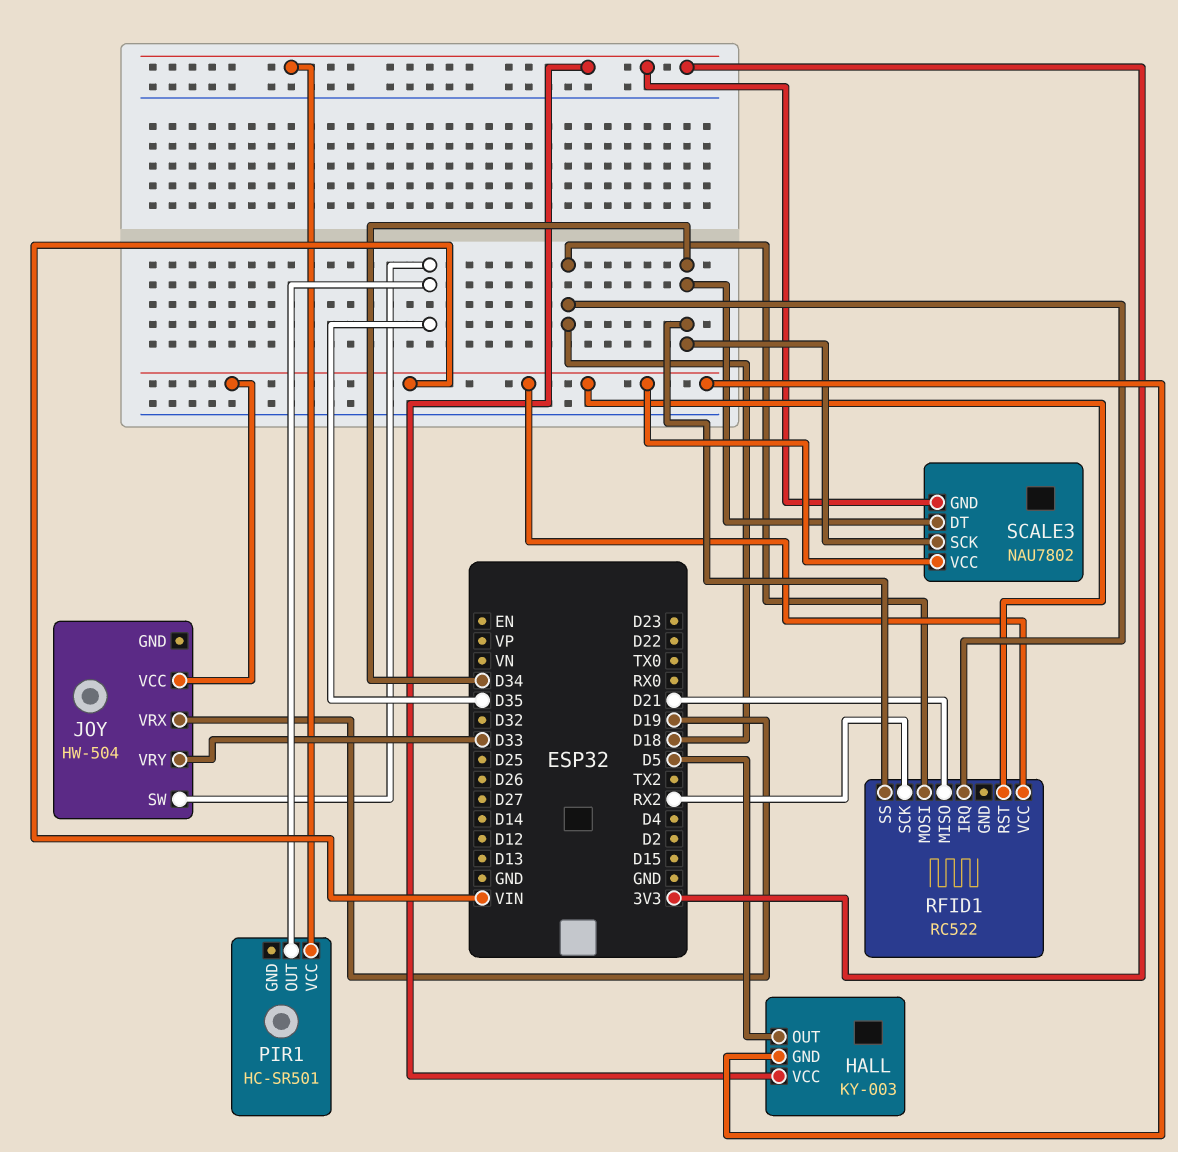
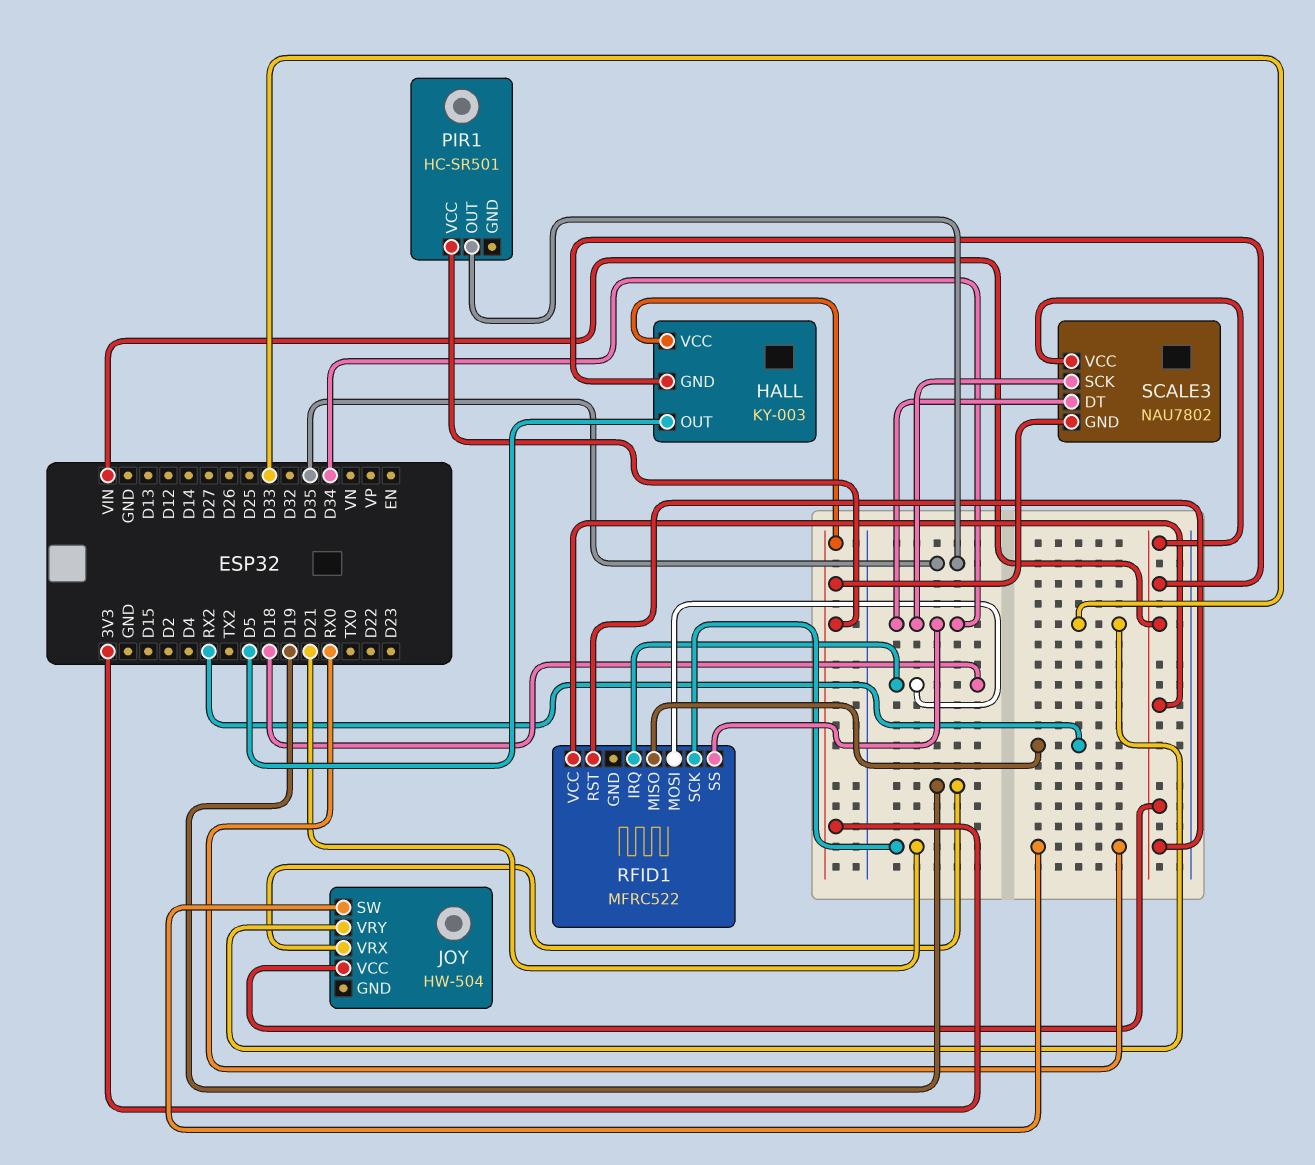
JOY pin SW: D35 -> RX0
RFID1: RC522 -> MFRC522
RFID1 pin MISO: D21 -> RX2
RFID1 pin SCK: RX2 -> D21

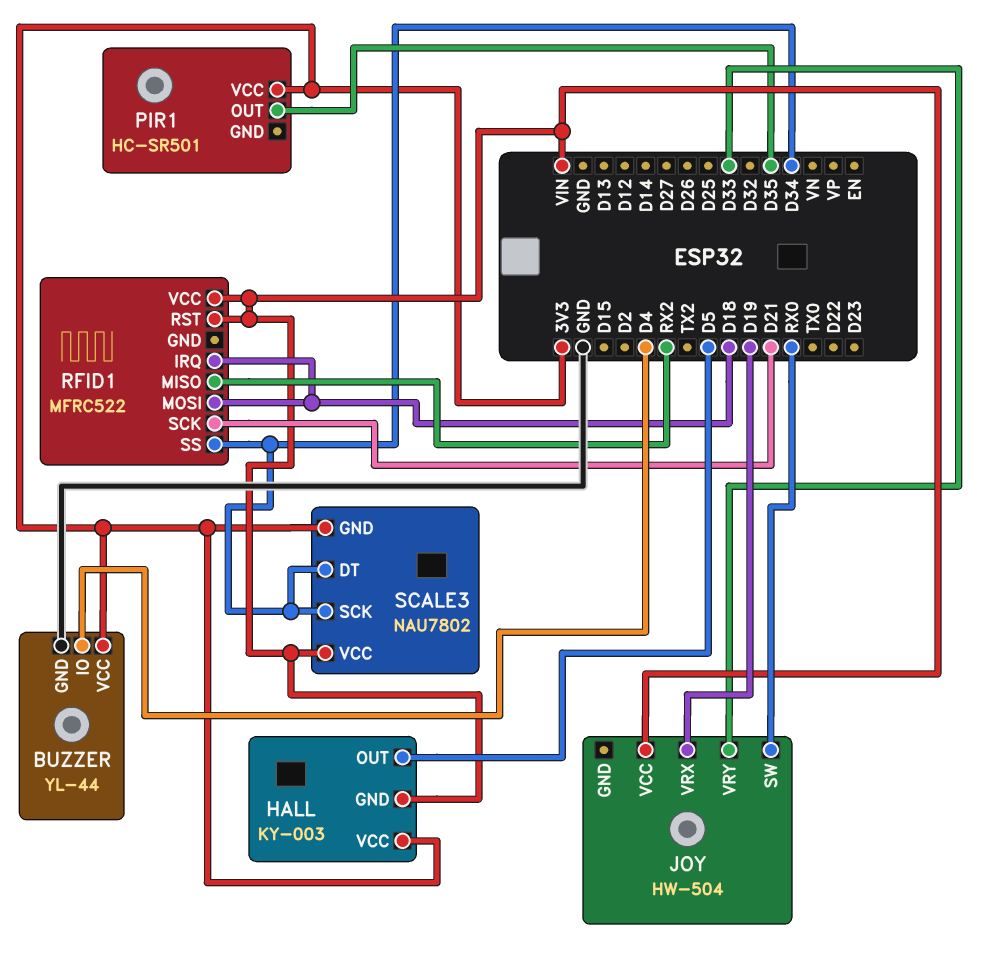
BUZZER: none -> YL-44
BUZZER pin GND: none -> GND
BUZZER pin IO: none -> D4
BUZZER pin VCC: none -> 3V3

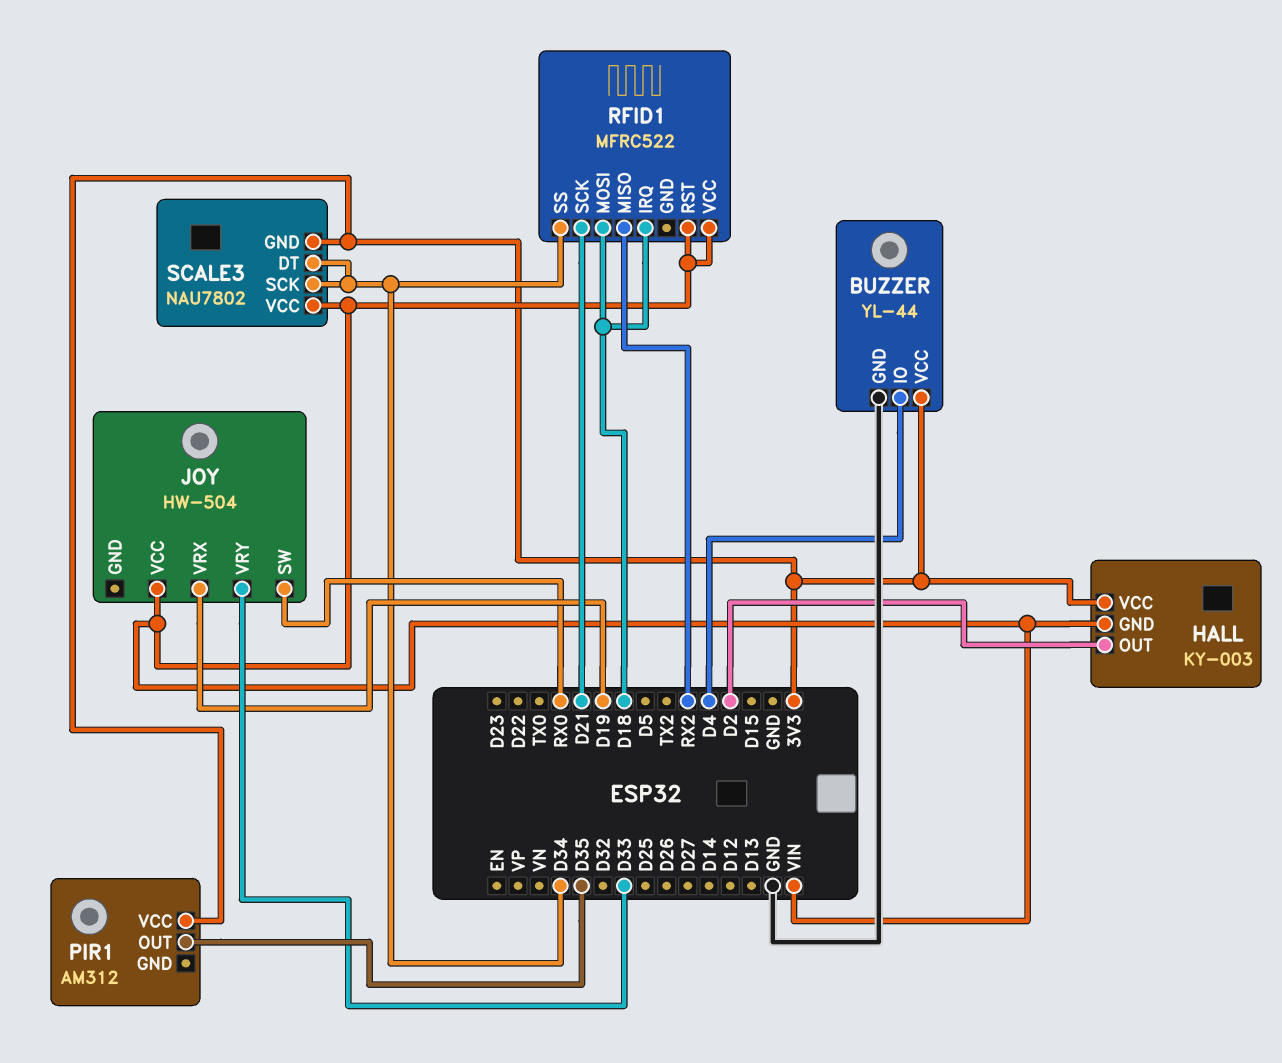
HALL pin OUT: D5 -> D2
PIR1: HC-SR501 -> AM312

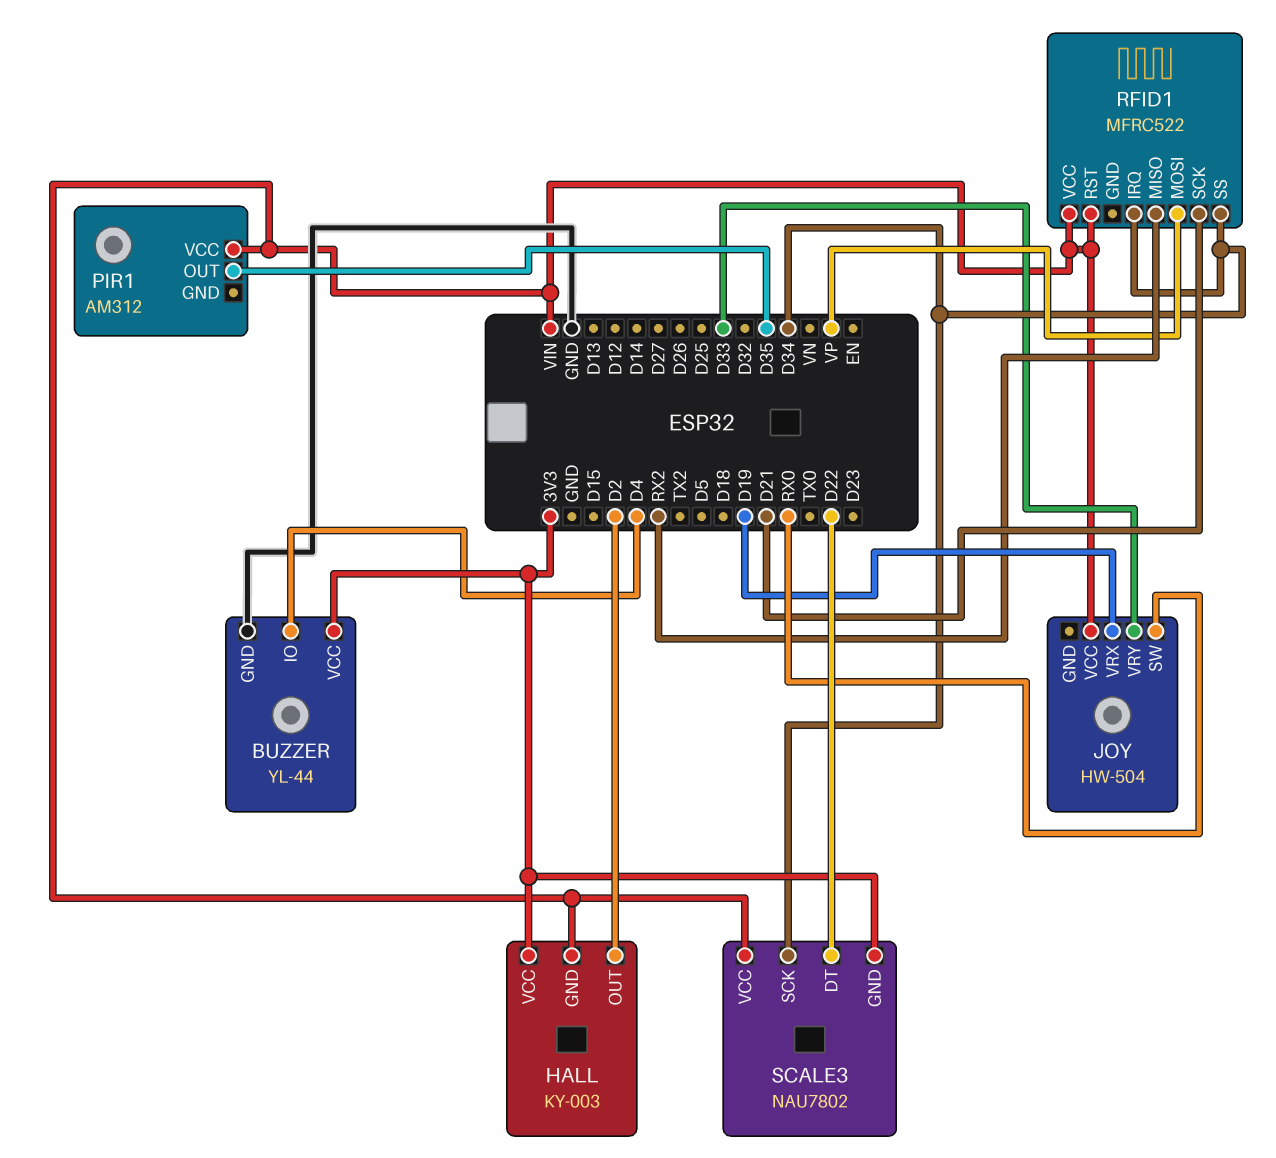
PIR1 pin VCC: 3V3 -> VIN
RFID1 pin IRQ: D18 -> D34
RFID1 pin MOSI: D18 -> VP
SCALE3 pin DT: D34 -> D22

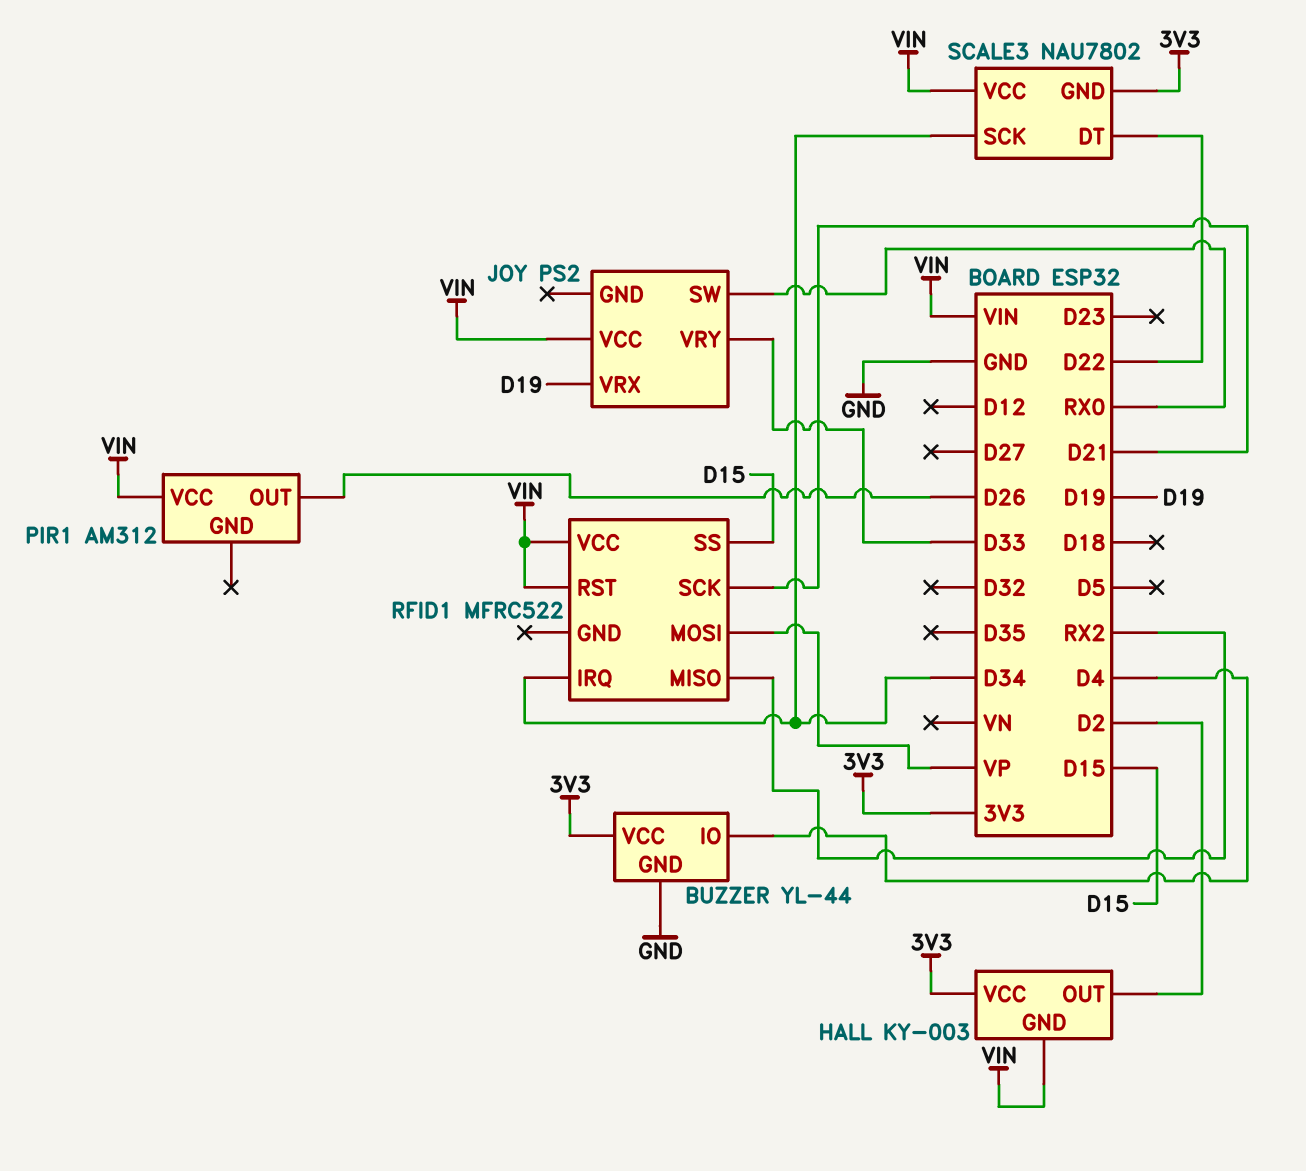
JOY: HW-504 -> PS2
PIR1 pin OUT: D35 -> D26
RFID1 pin SS: D34 -> D15

